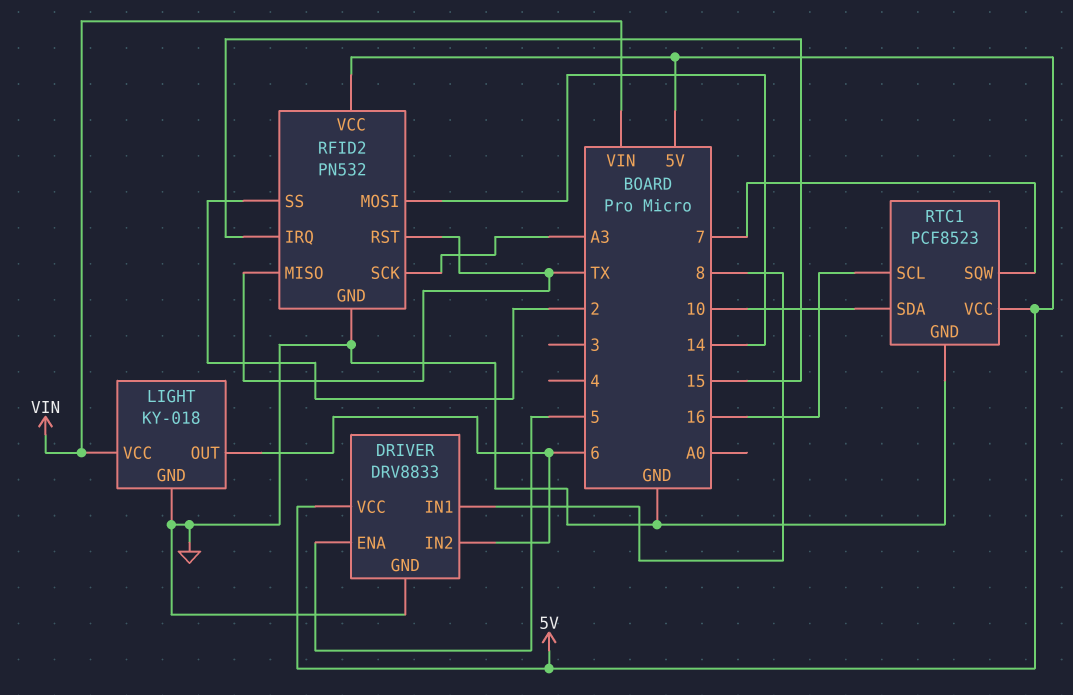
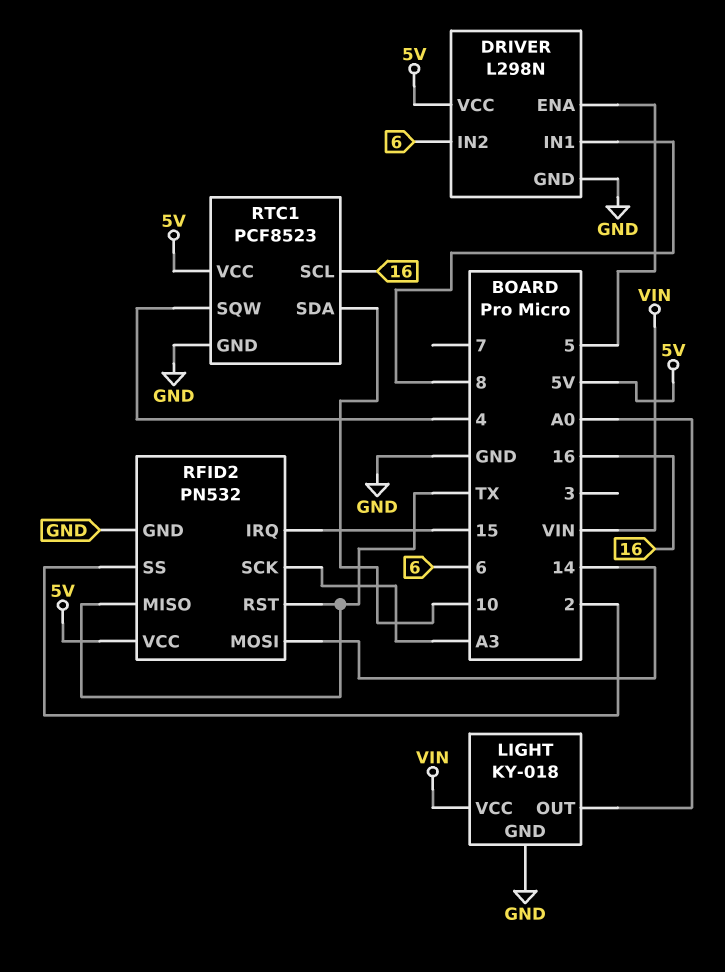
DRIVER: DRV8833 -> L298N
LIGHT pin OUT: 6 -> A0
RTC1 pin SQW: 7 -> 4

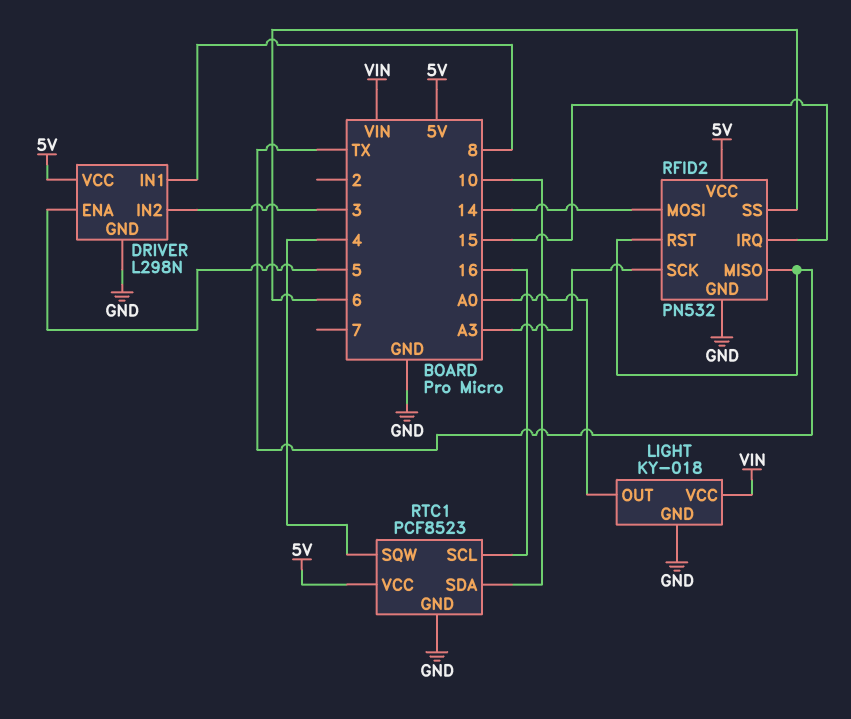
DRIVER pin IN2: 6 -> 3
RFID2 pin SS: 2 -> 6

